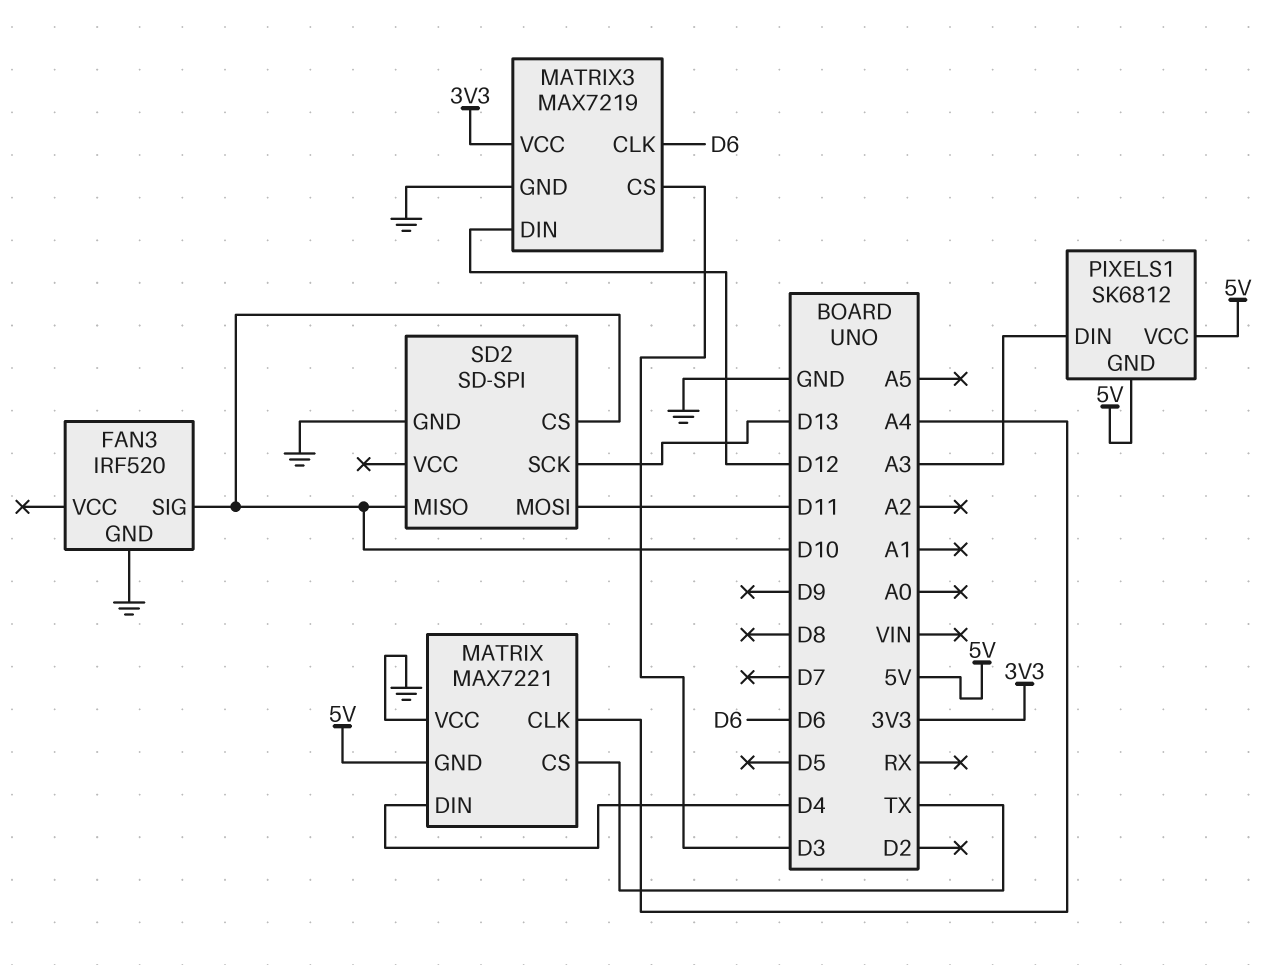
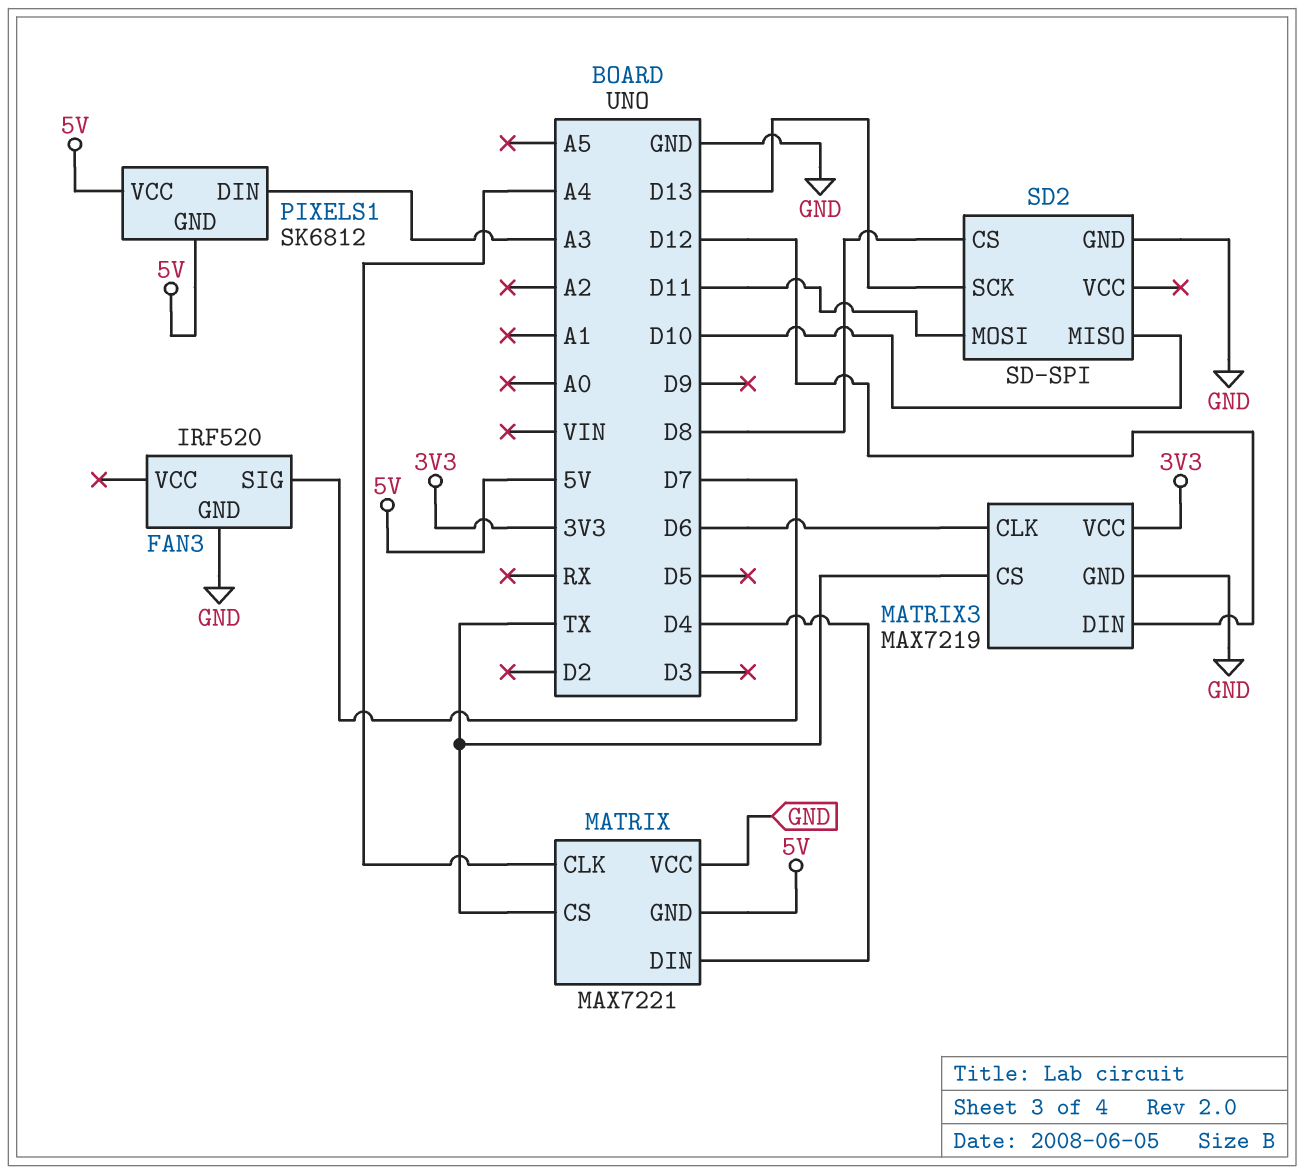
FAN3 pin SIG: D10 -> D7
MATRIX3 pin CS: D3 -> TX
SD2 pin CS: D10 -> D8

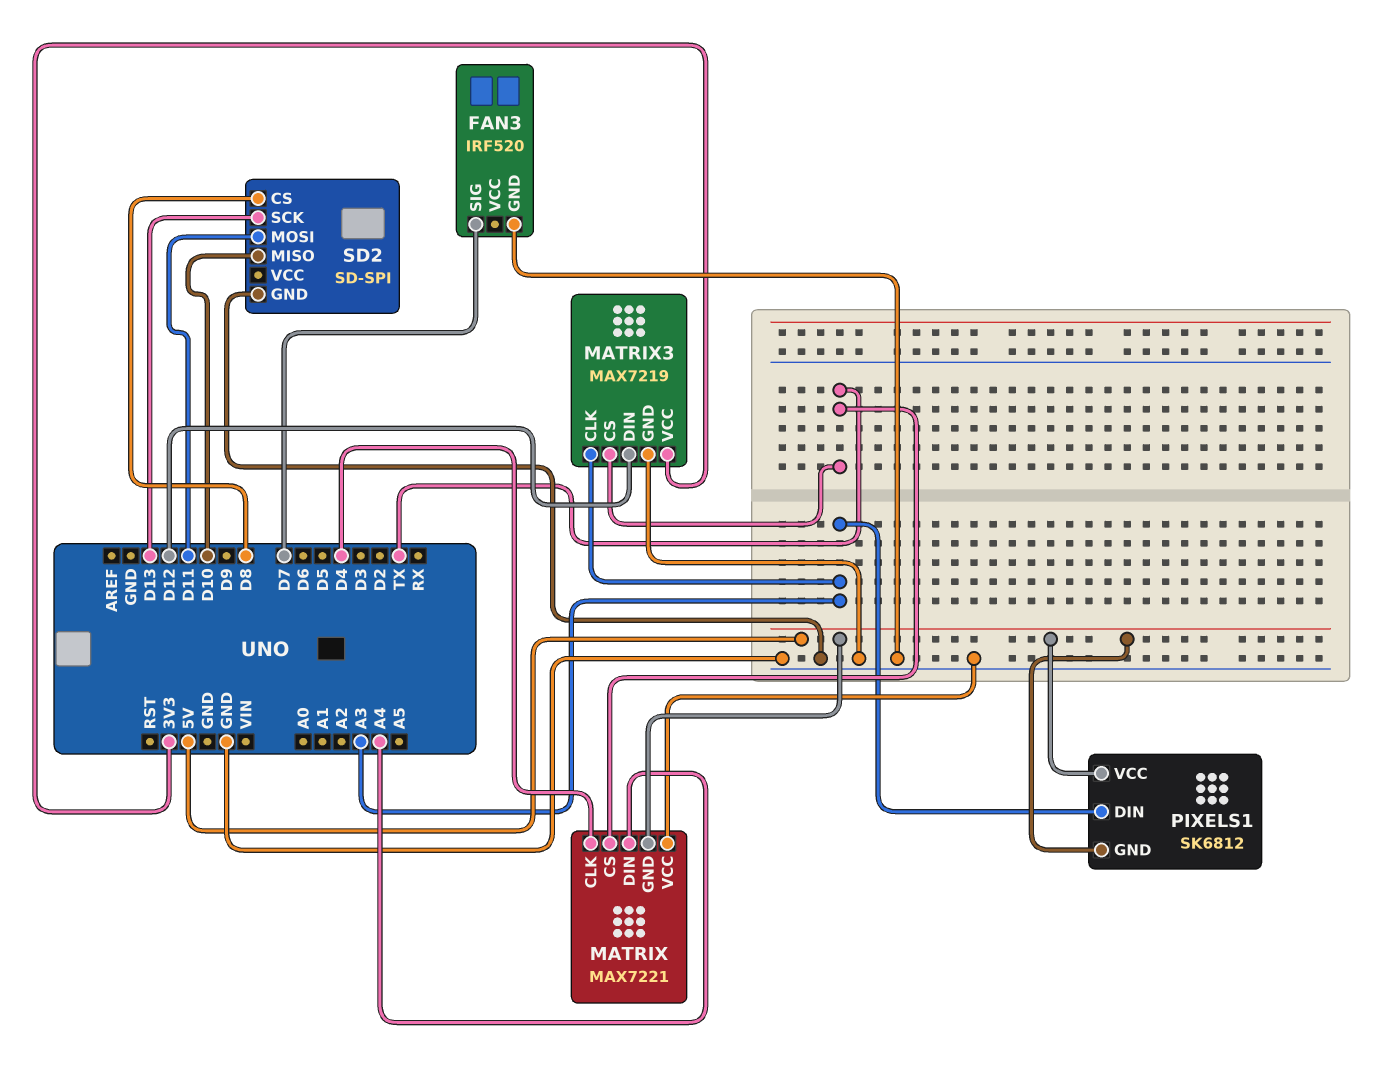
MATRIX pin CLK: A4 -> D4
MATRIX pin DIN: D4 -> A4
MATRIX3 pin CLK: D6 -> A3

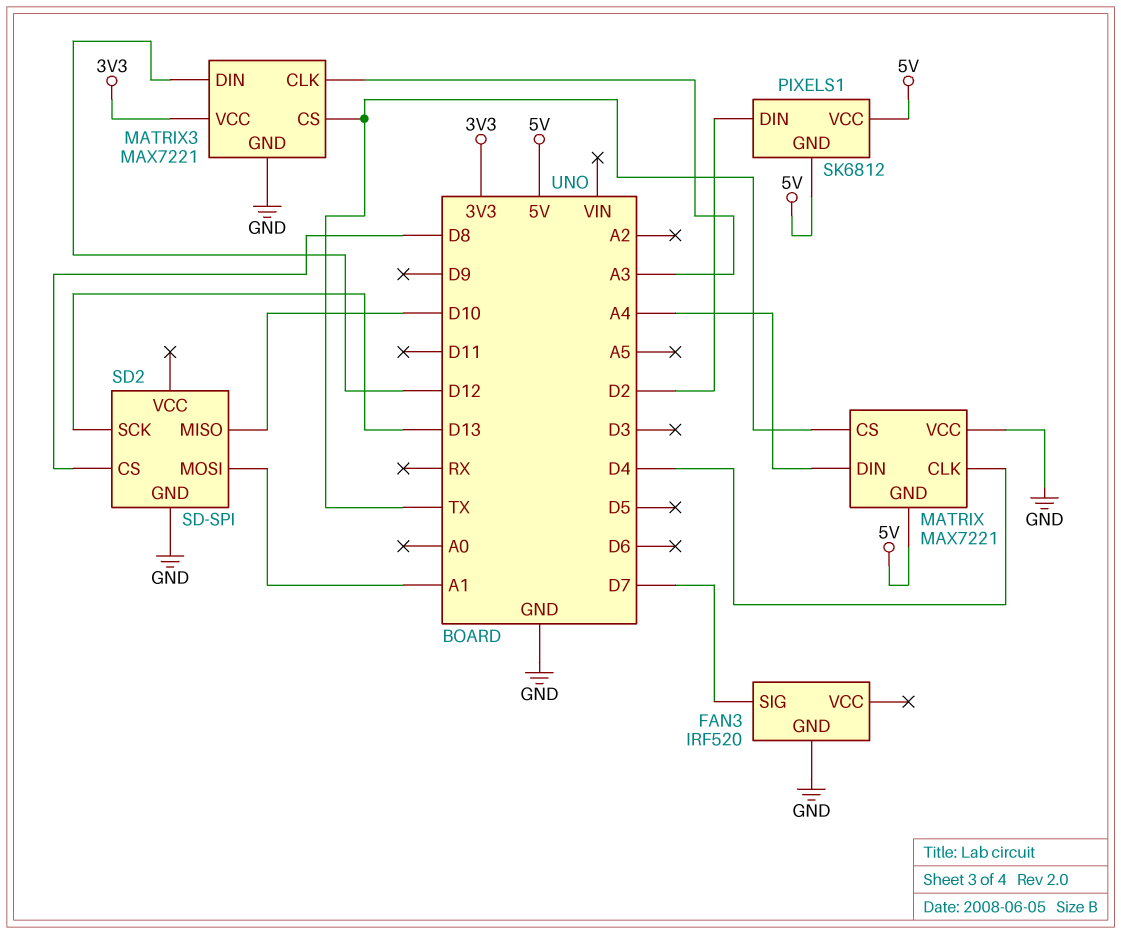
MATRIX3: MAX7219 -> MAX7221
PIXELS1 pin DIN: A3 -> D2
SD2 pin MOSI: D11 -> A1

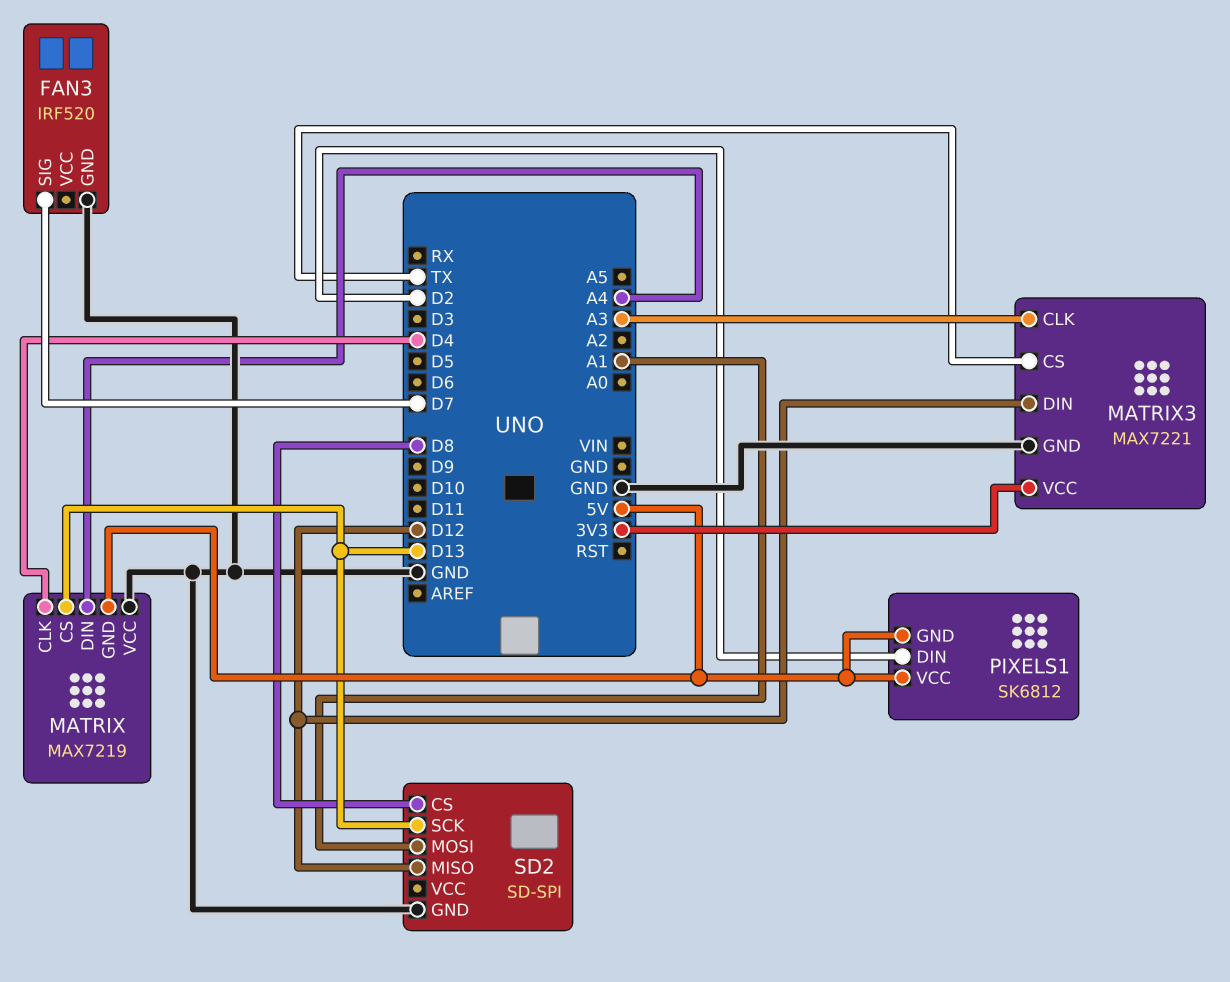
MATRIX: MAX7221 -> MAX7219
MATRIX pin CS: TX -> D13
SD2 pin MISO: D10 -> D12

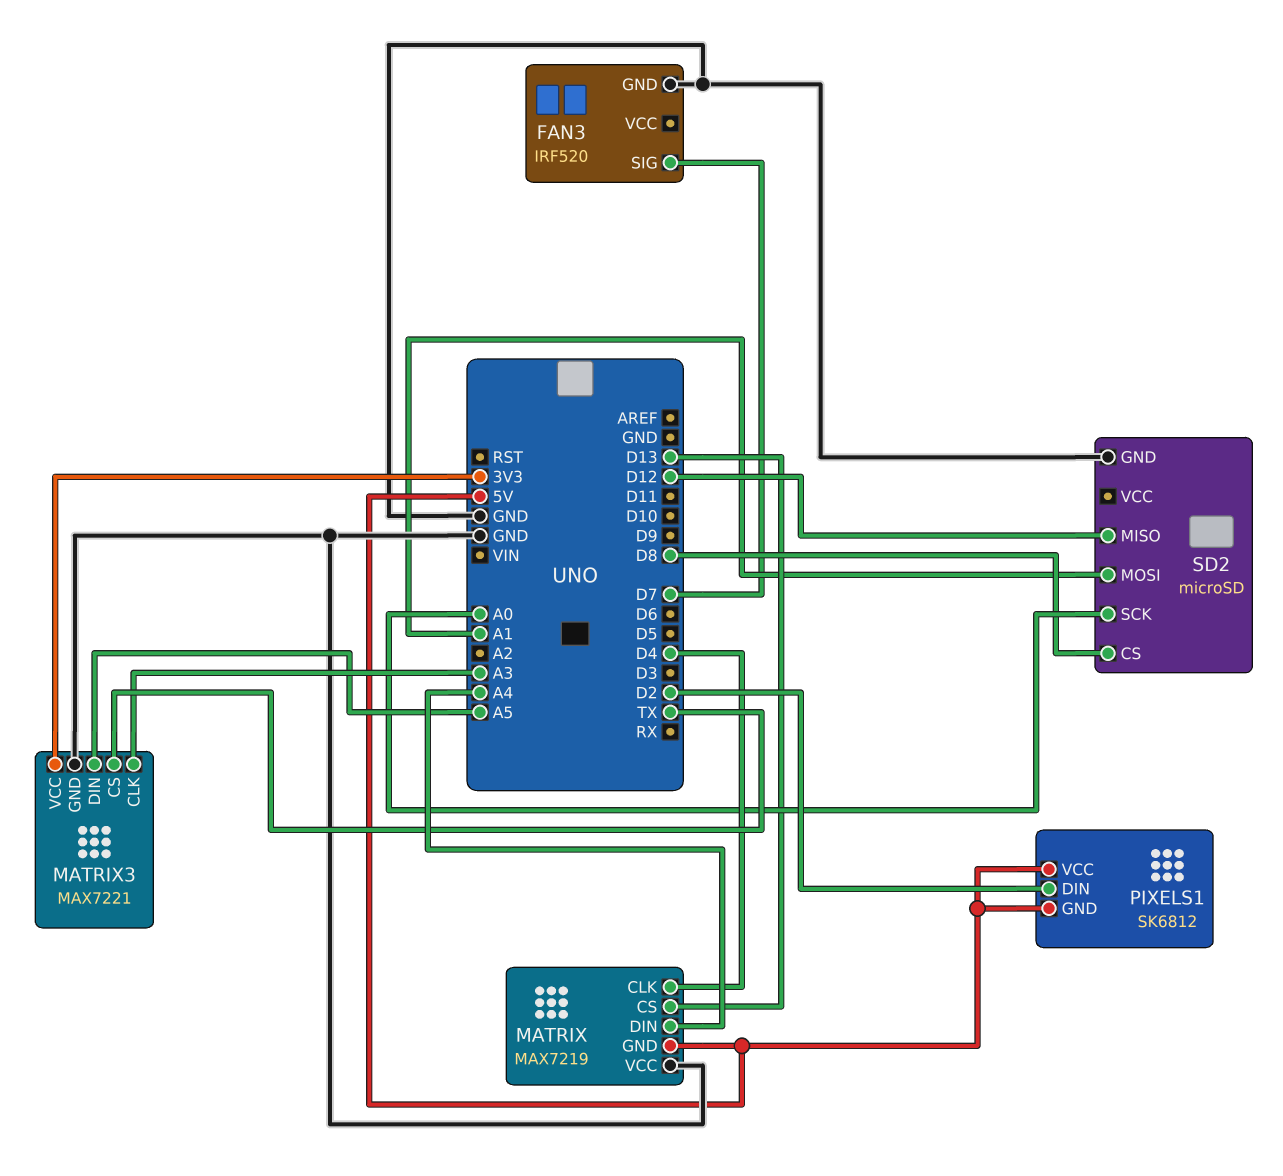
MATRIX3 pin DIN: D12 -> A5
SD2: SD-SPI -> microSD
SD2 pin SCK: D13 -> A0

